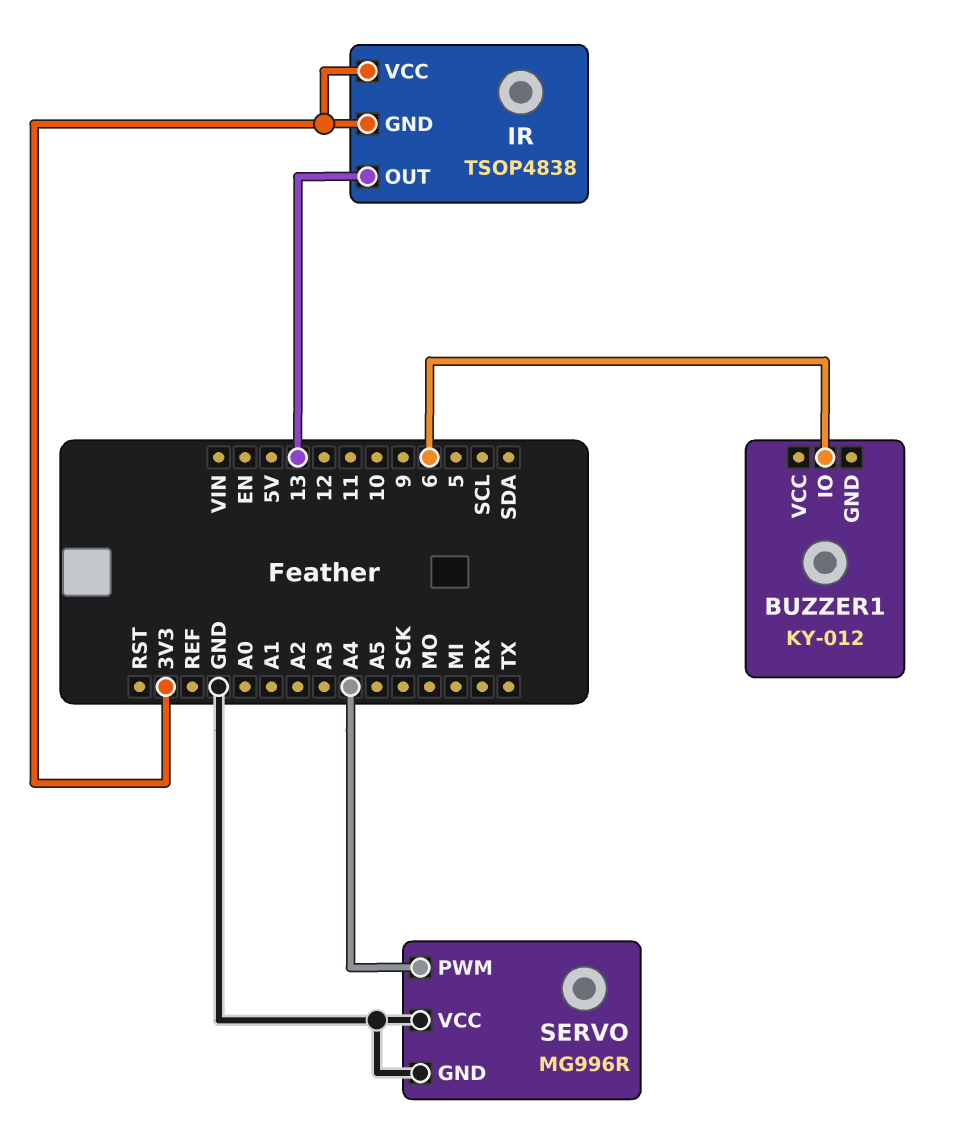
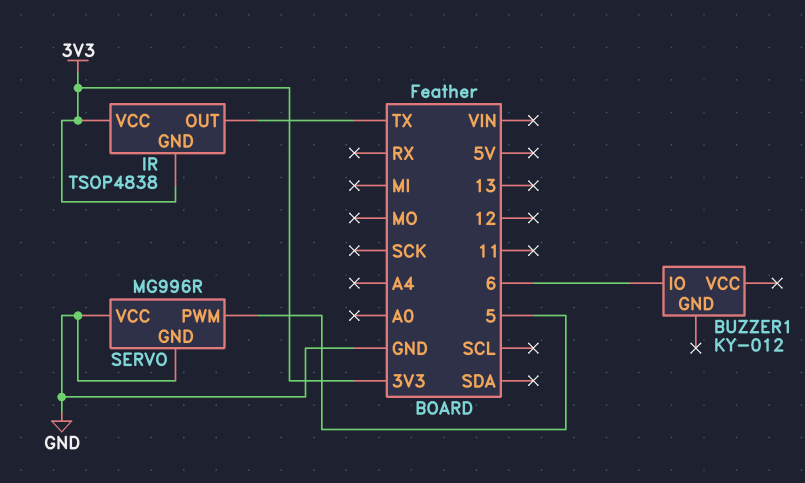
IR pin OUT: 13 -> TX
SERVO pin PWM: A4 -> 5

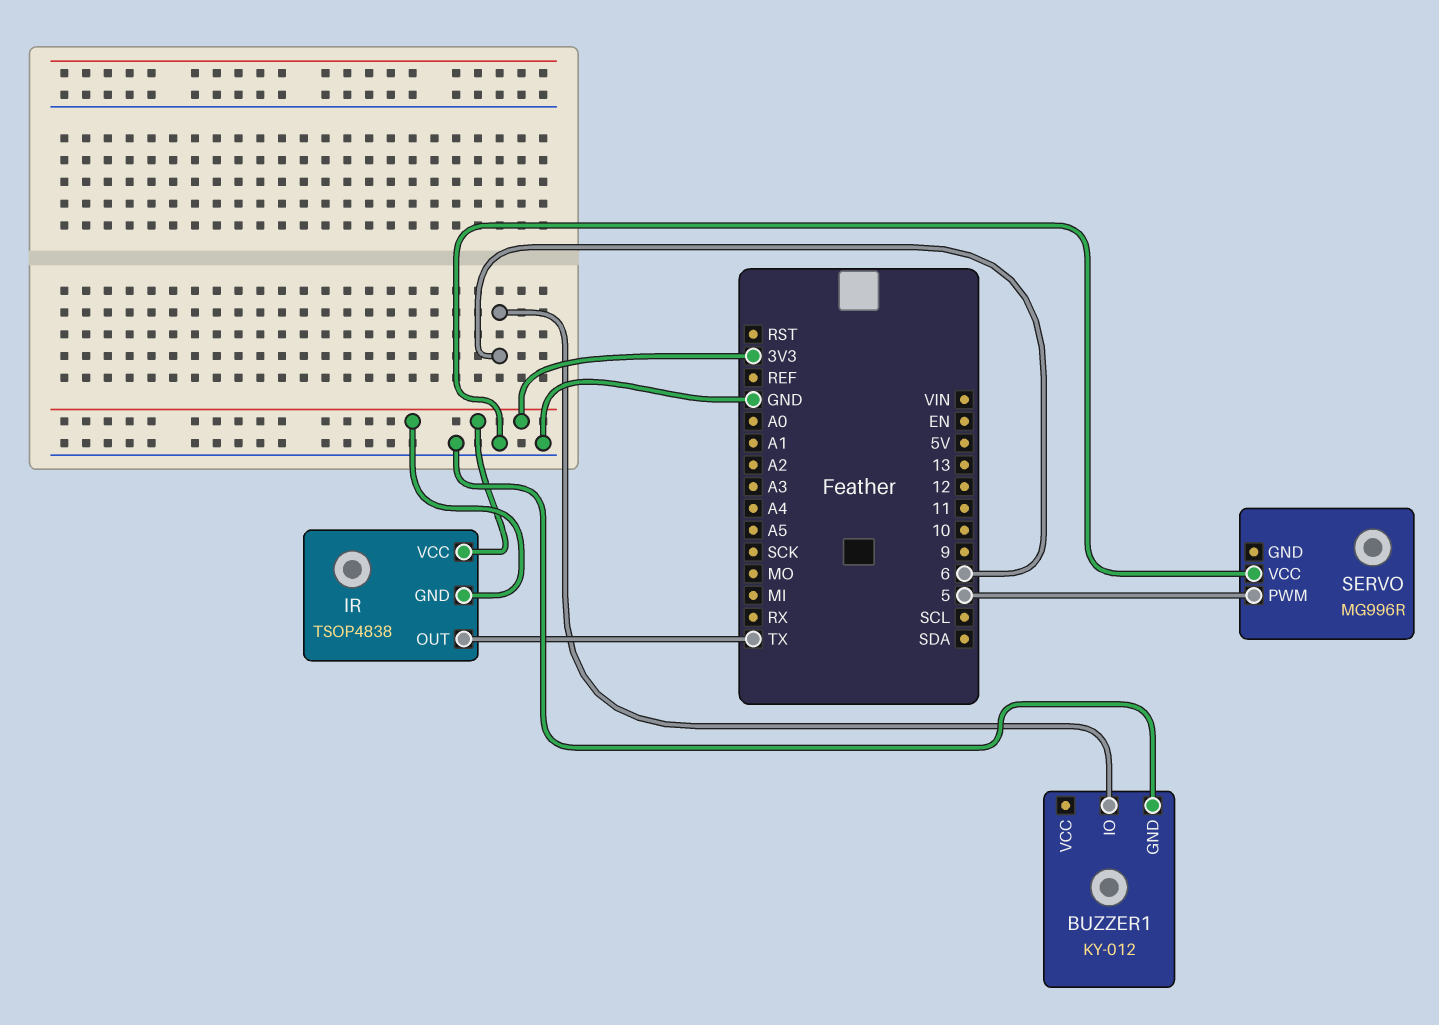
BUZZER1 pin GND: none -> GND
SERVO pin GND: GND -> none

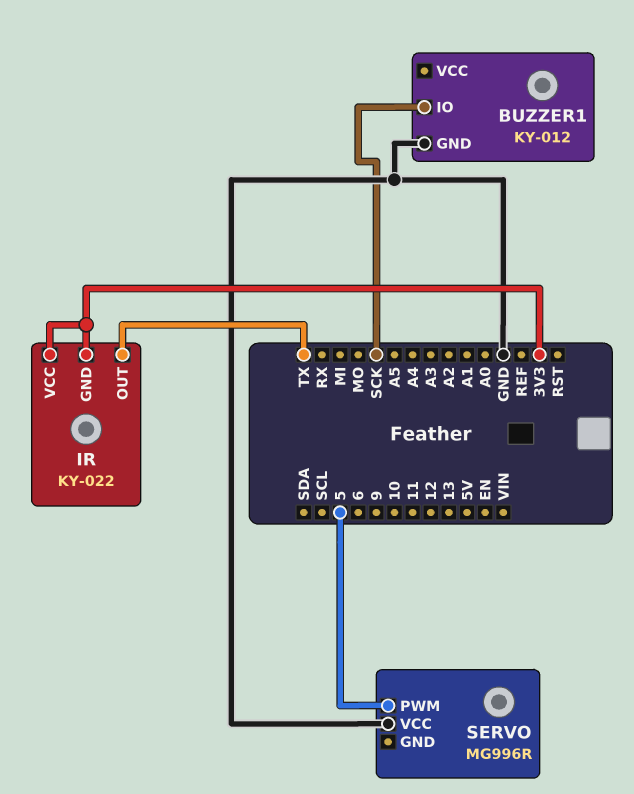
BUZZER1 pin IO: 6 -> SCK
IR: TSOP4838 -> KY-022

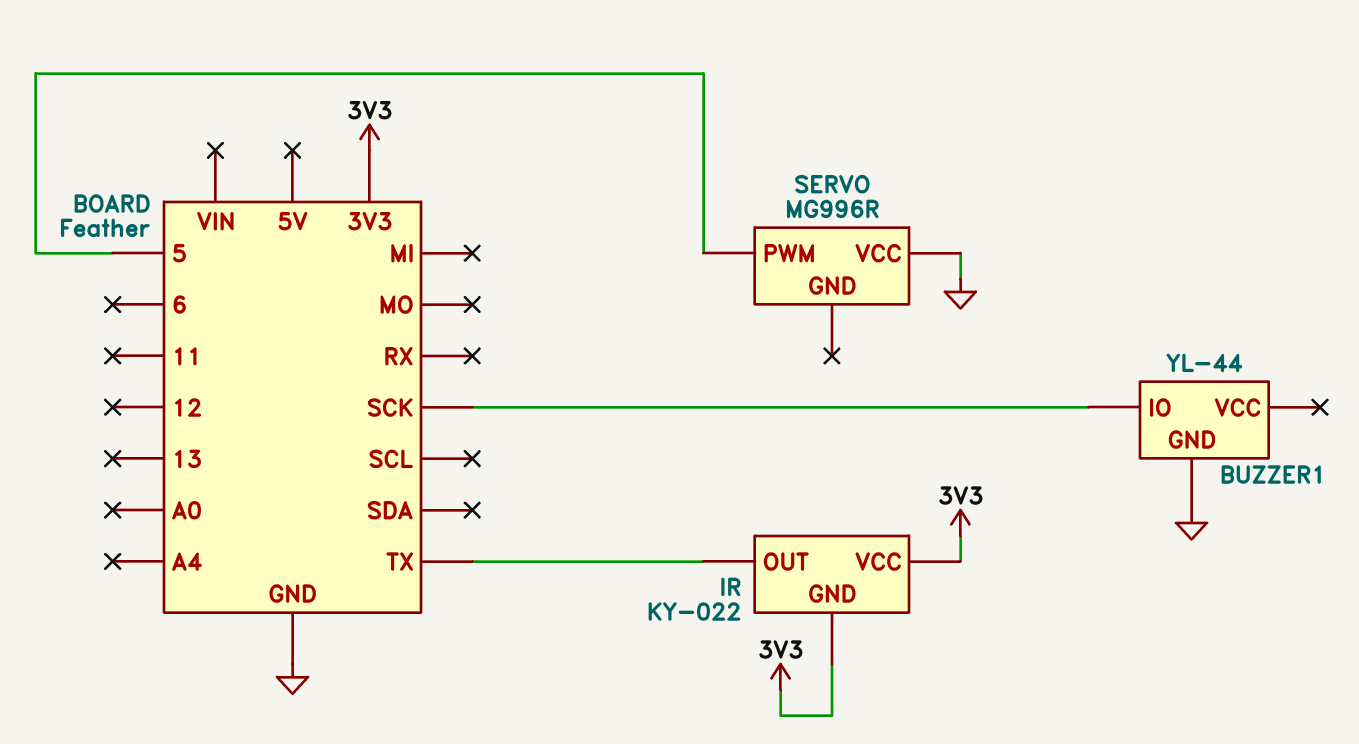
BUZZER1: KY-012 -> YL-44

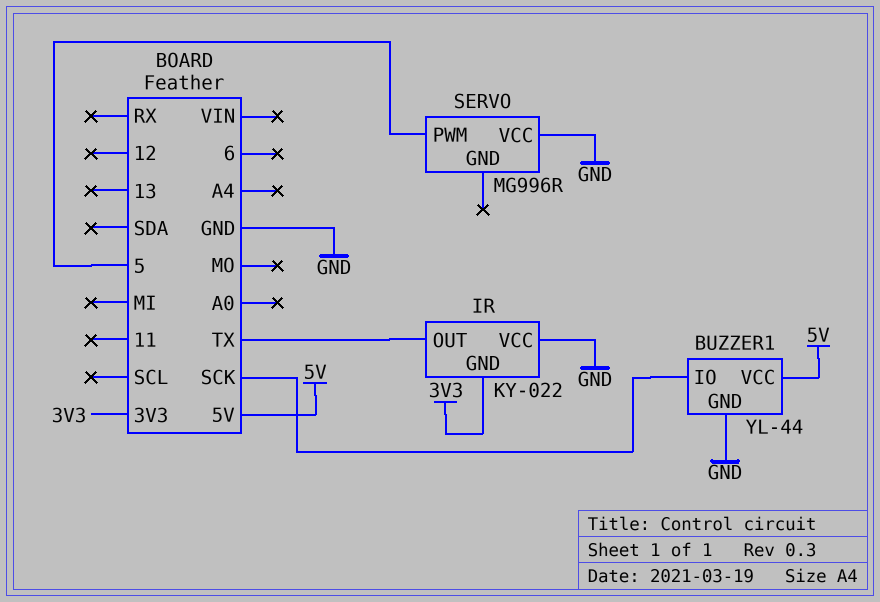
BUZZER1 pin VCC: none -> 5V
IR pin VCC: 3V3 -> GND

